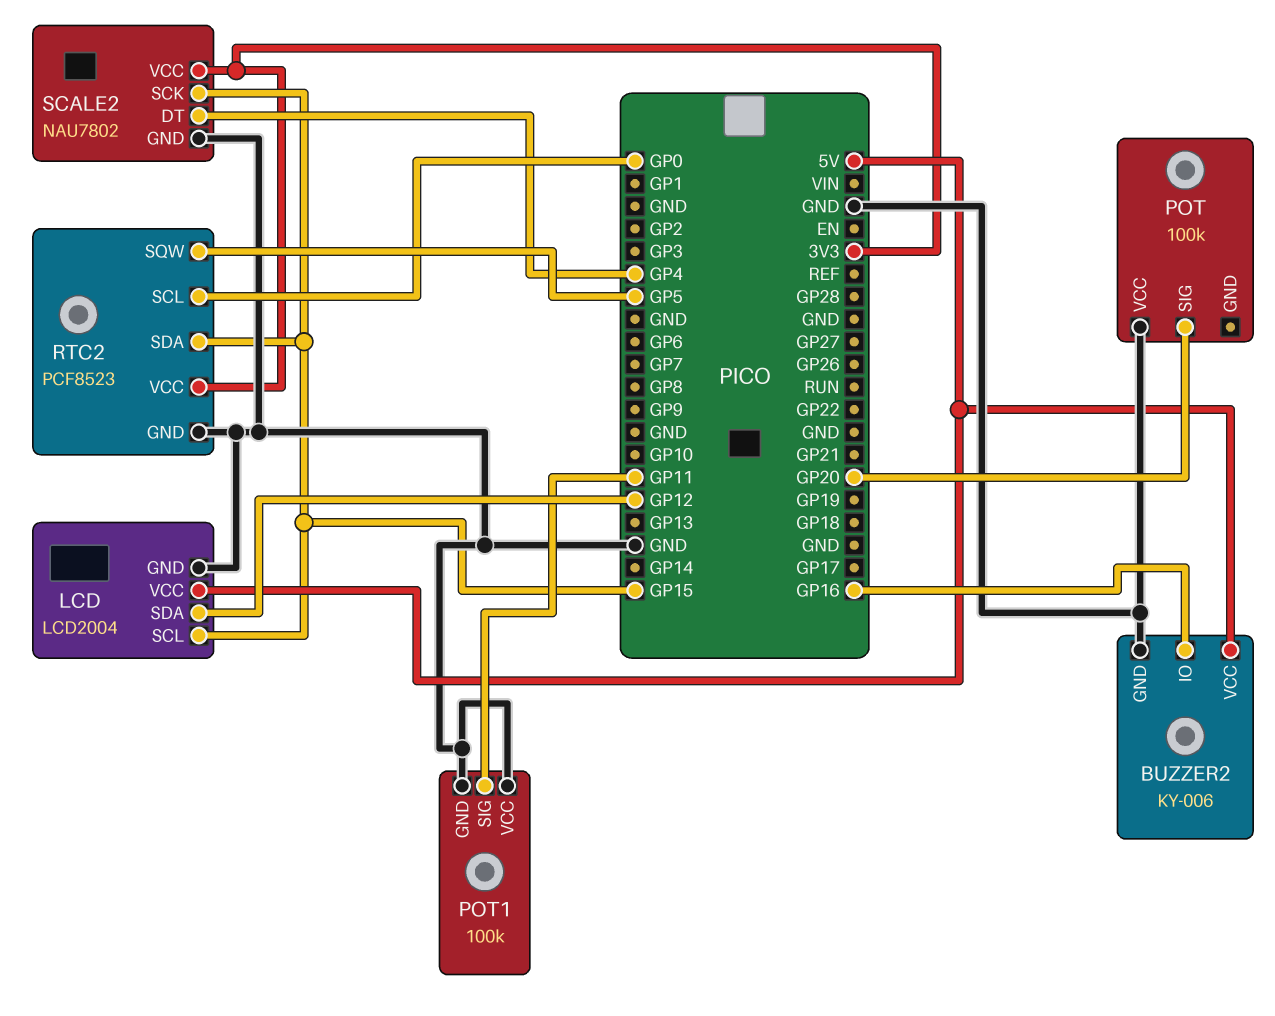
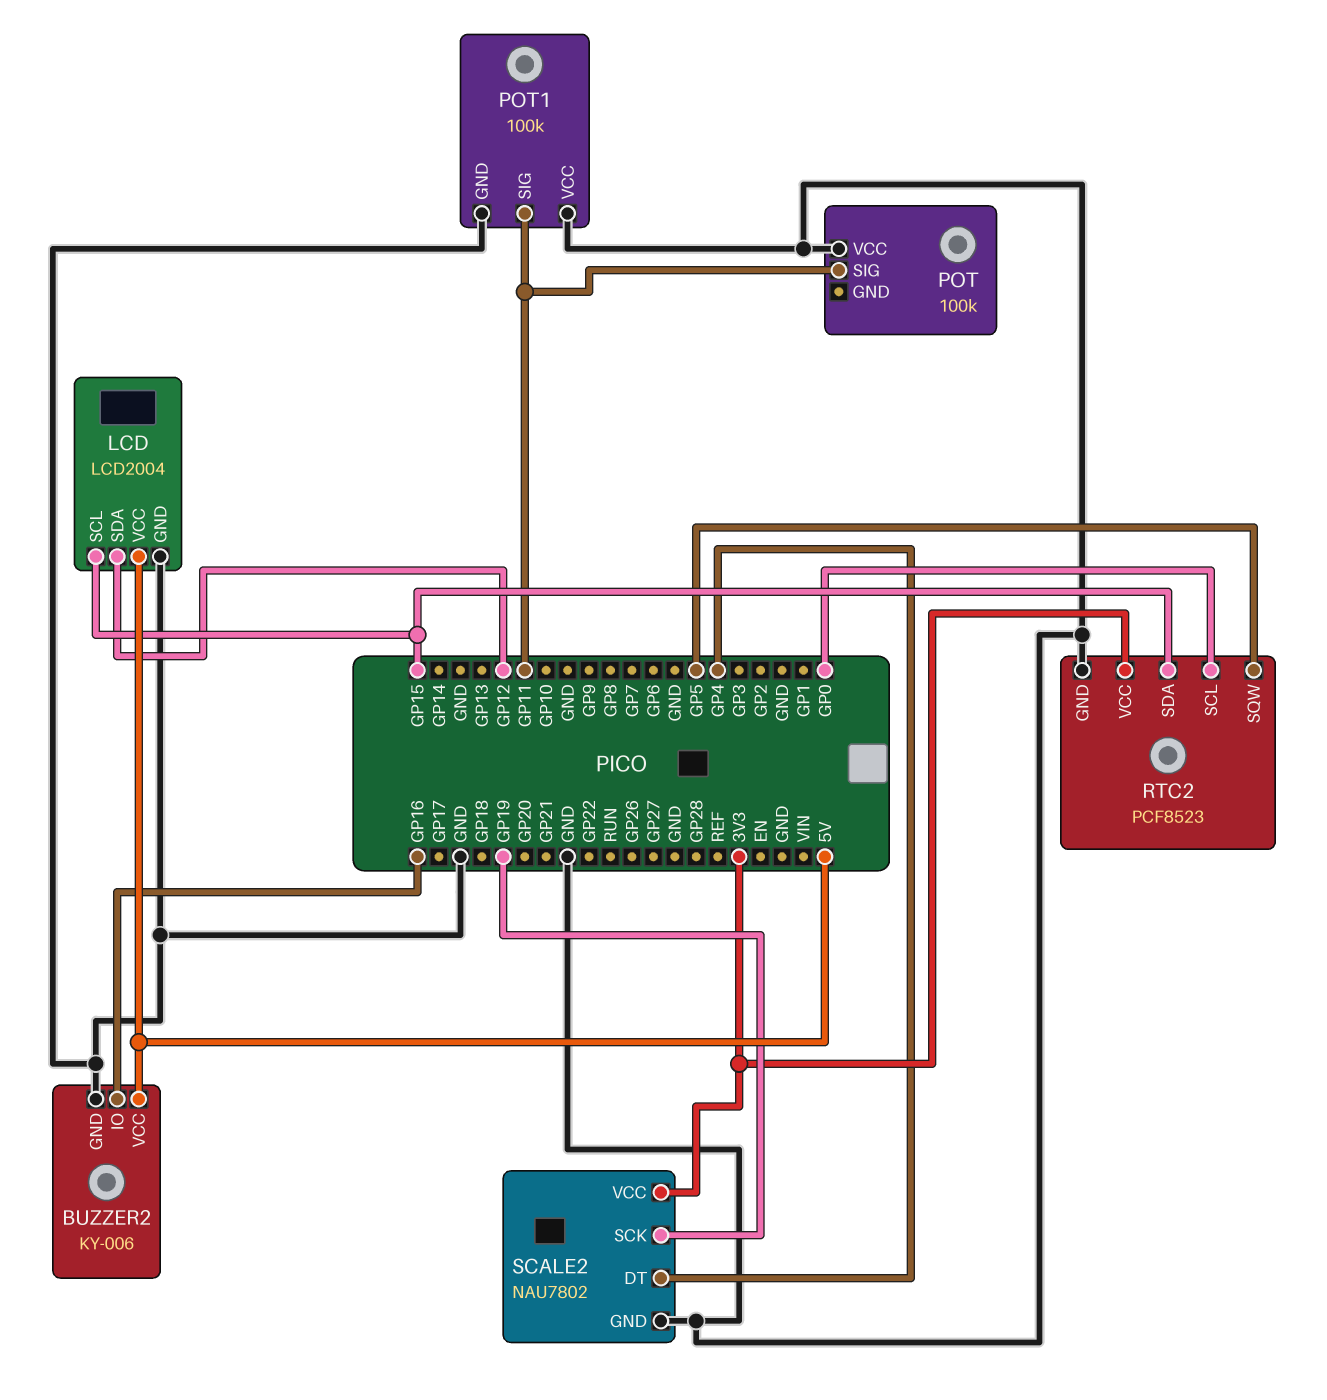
POT pin SIG: GP20 -> GP11
SCALE2 pin SCK: GP15 -> GP19

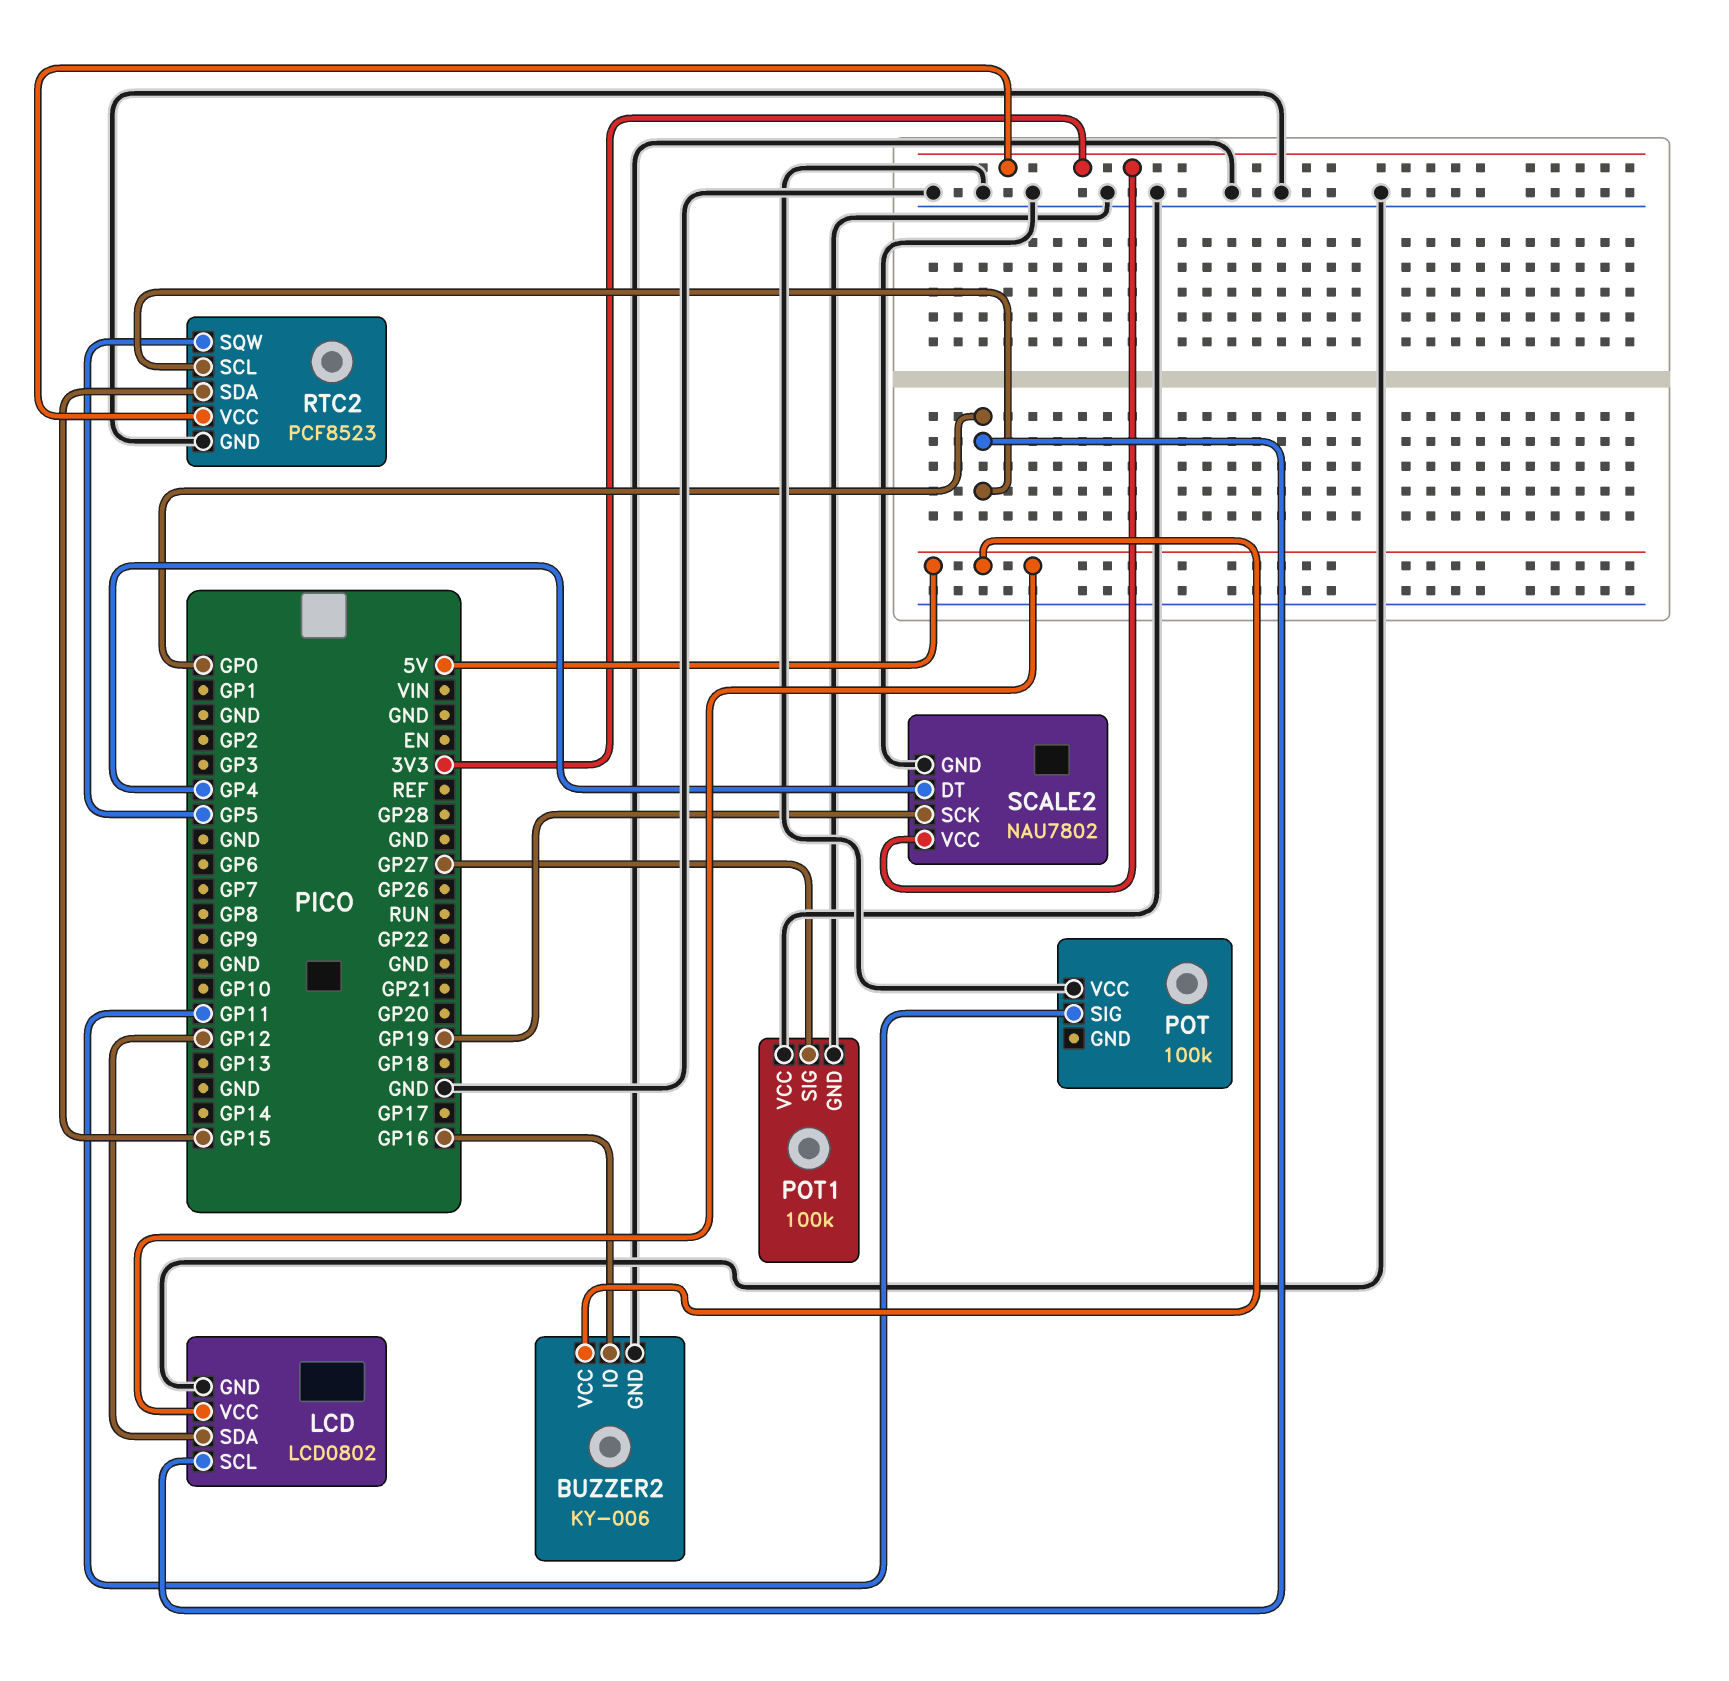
LCD: LCD2004 -> LCD0802
LCD pin SCL: GP15 -> GP0
POT1 pin SIG: GP11 -> GP27

